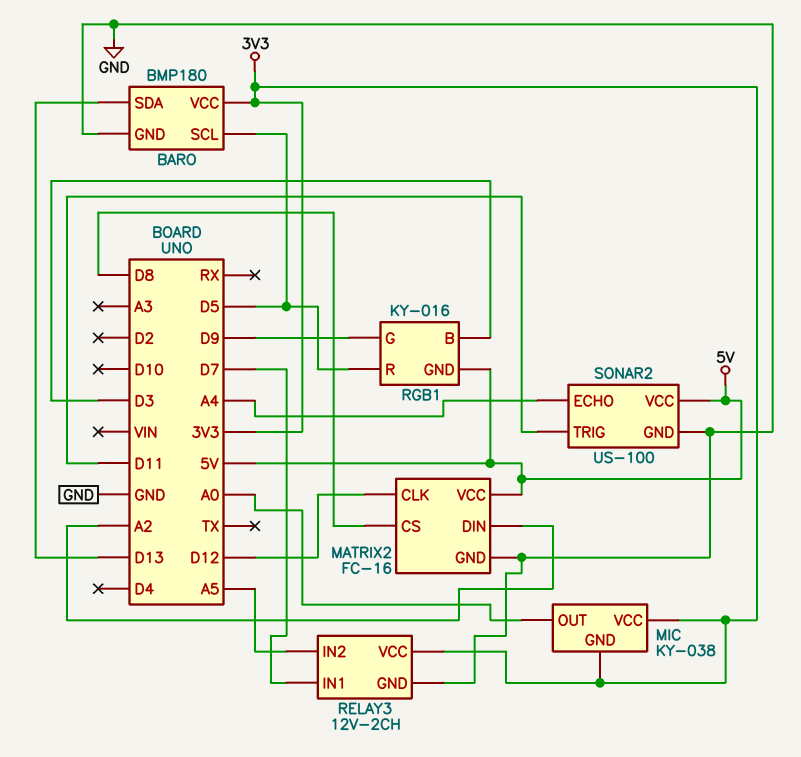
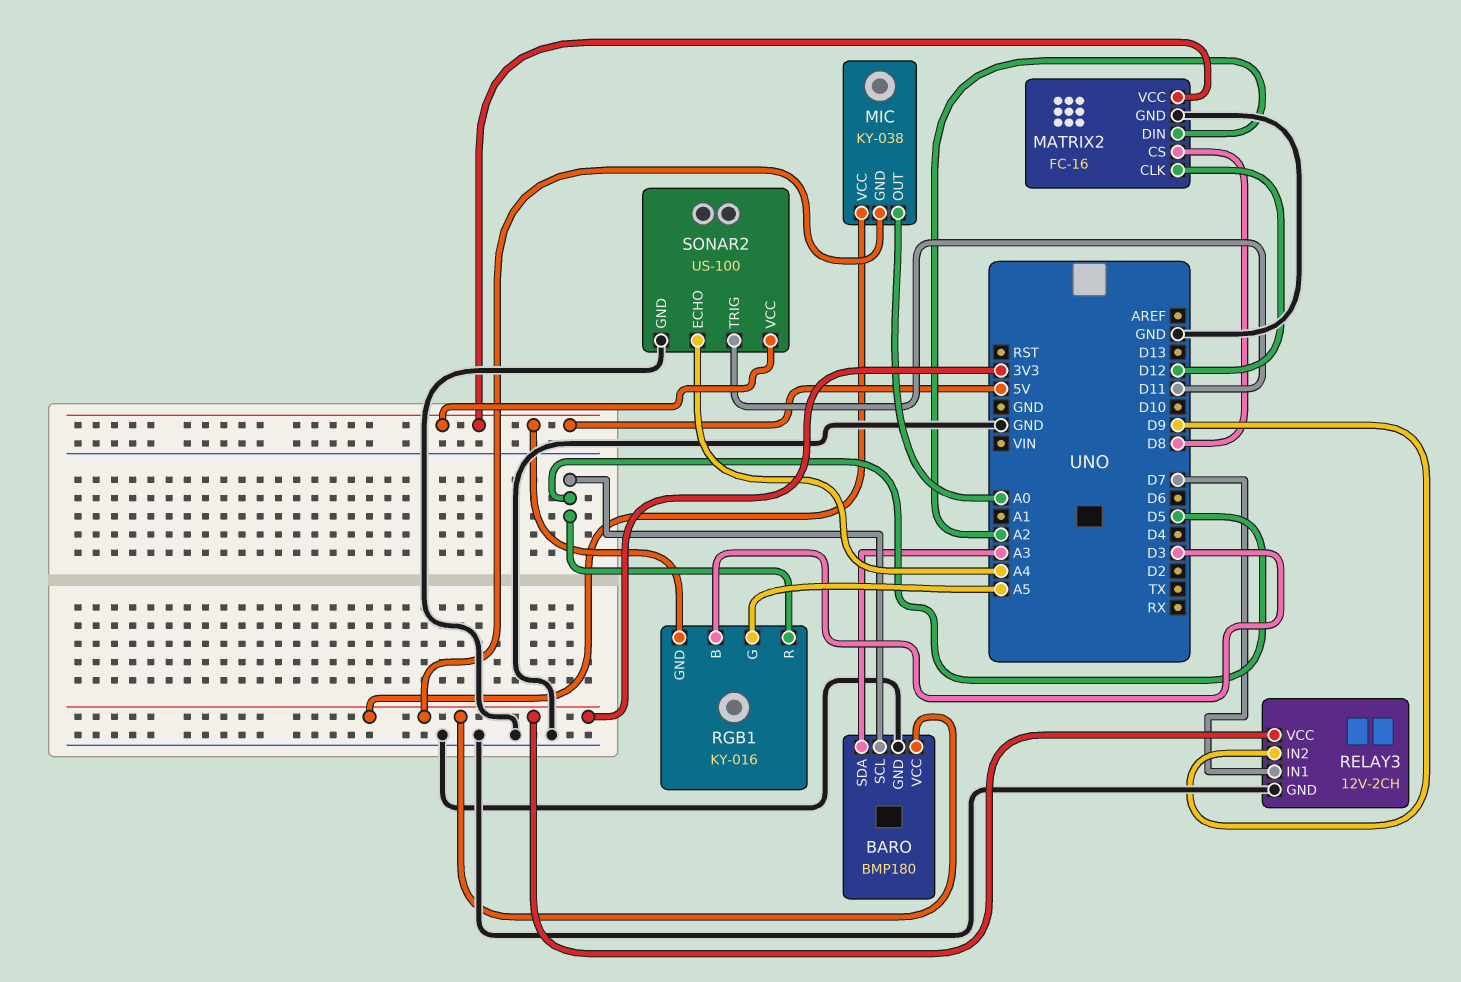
BARO pin SDA: D13 -> A3
RELAY3 pin IN2: A5 -> D9
RGB1 pin G: D9 -> A5

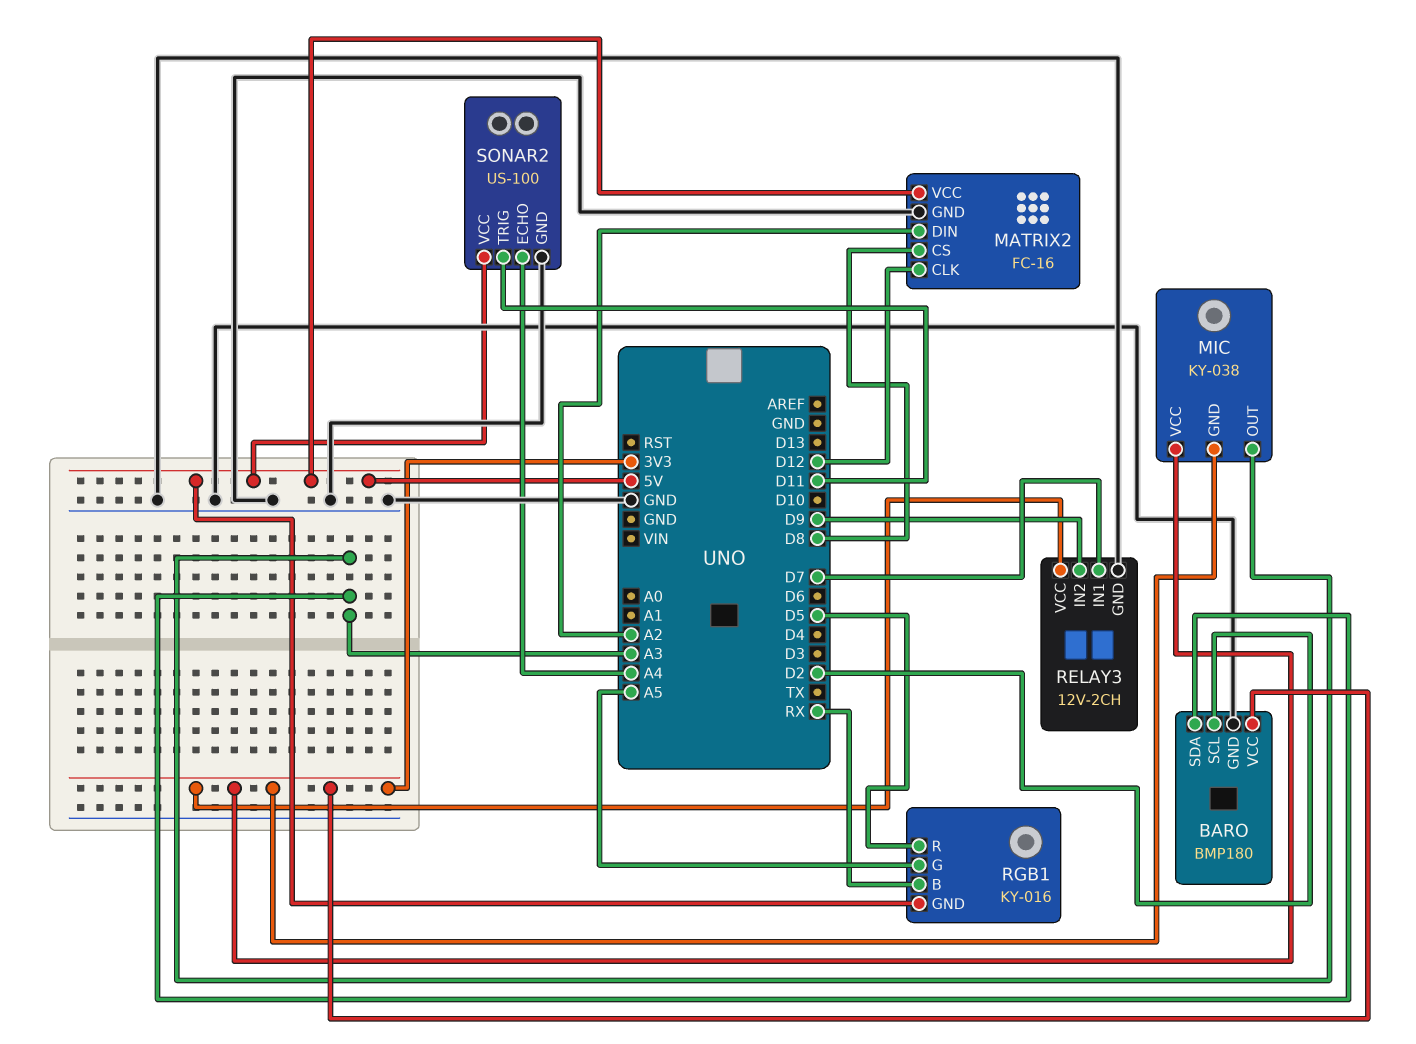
BARO pin SCL: D5 -> D2
MIC pin OUT: A0 -> A3
RGB1 pin B: D3 -> RX

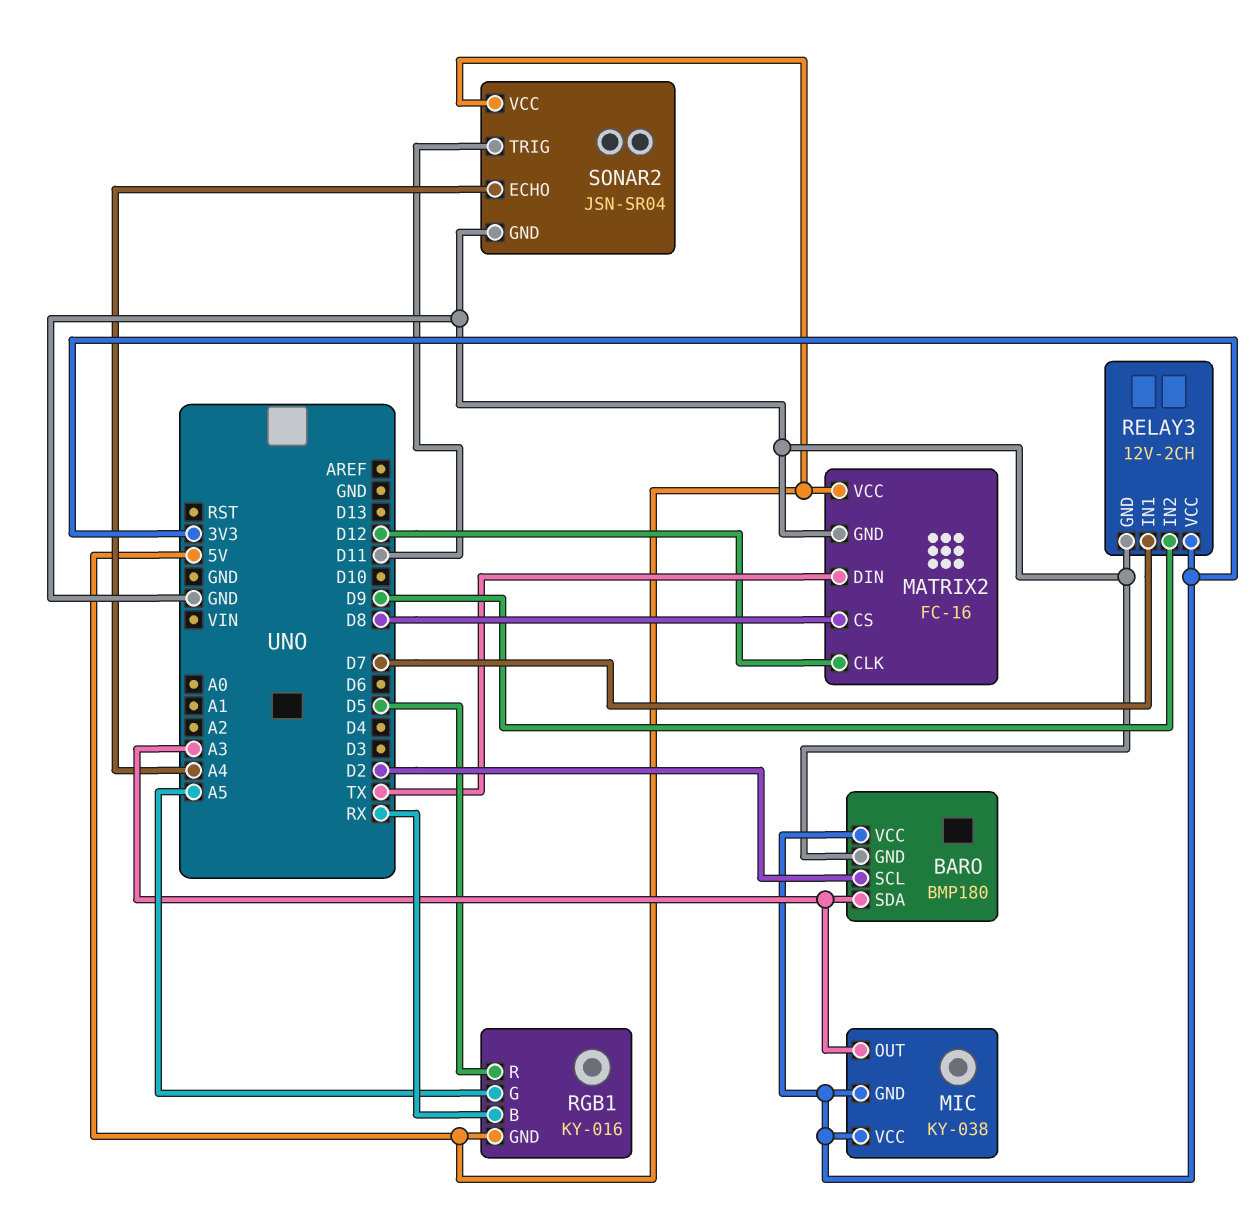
MATRIX2 pin DIN: A2 -> TX
SONAR2: US-100 -> JSN-SR04

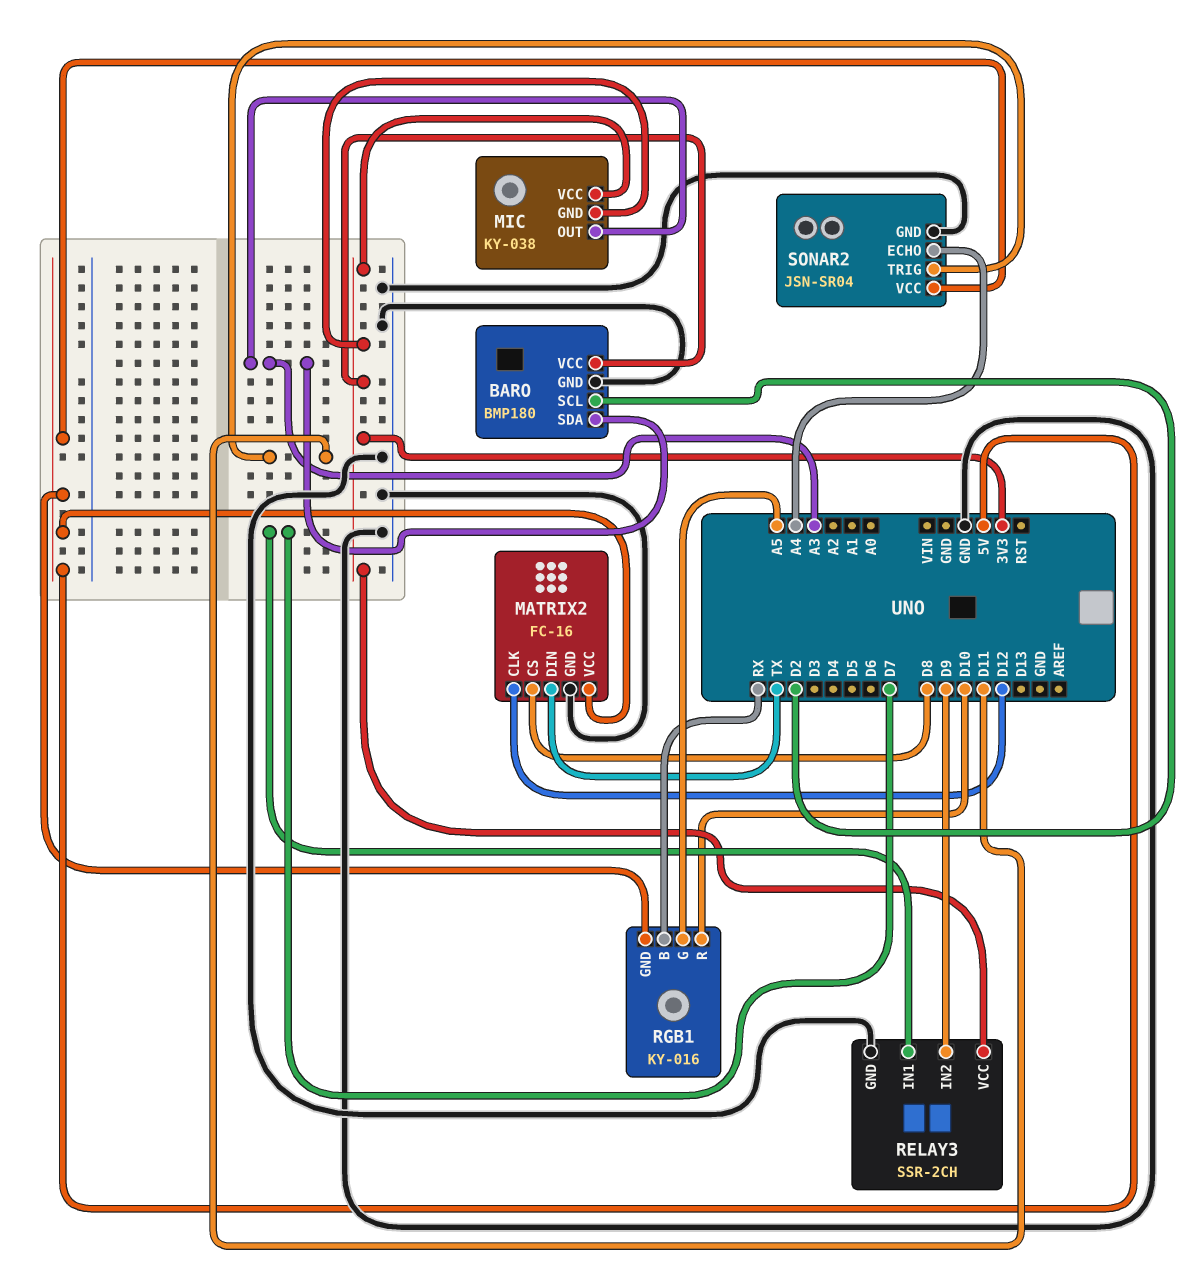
RELAY3: 12V-2CH -> SSR-2CH
RGB1 pin R: D5 -> D10

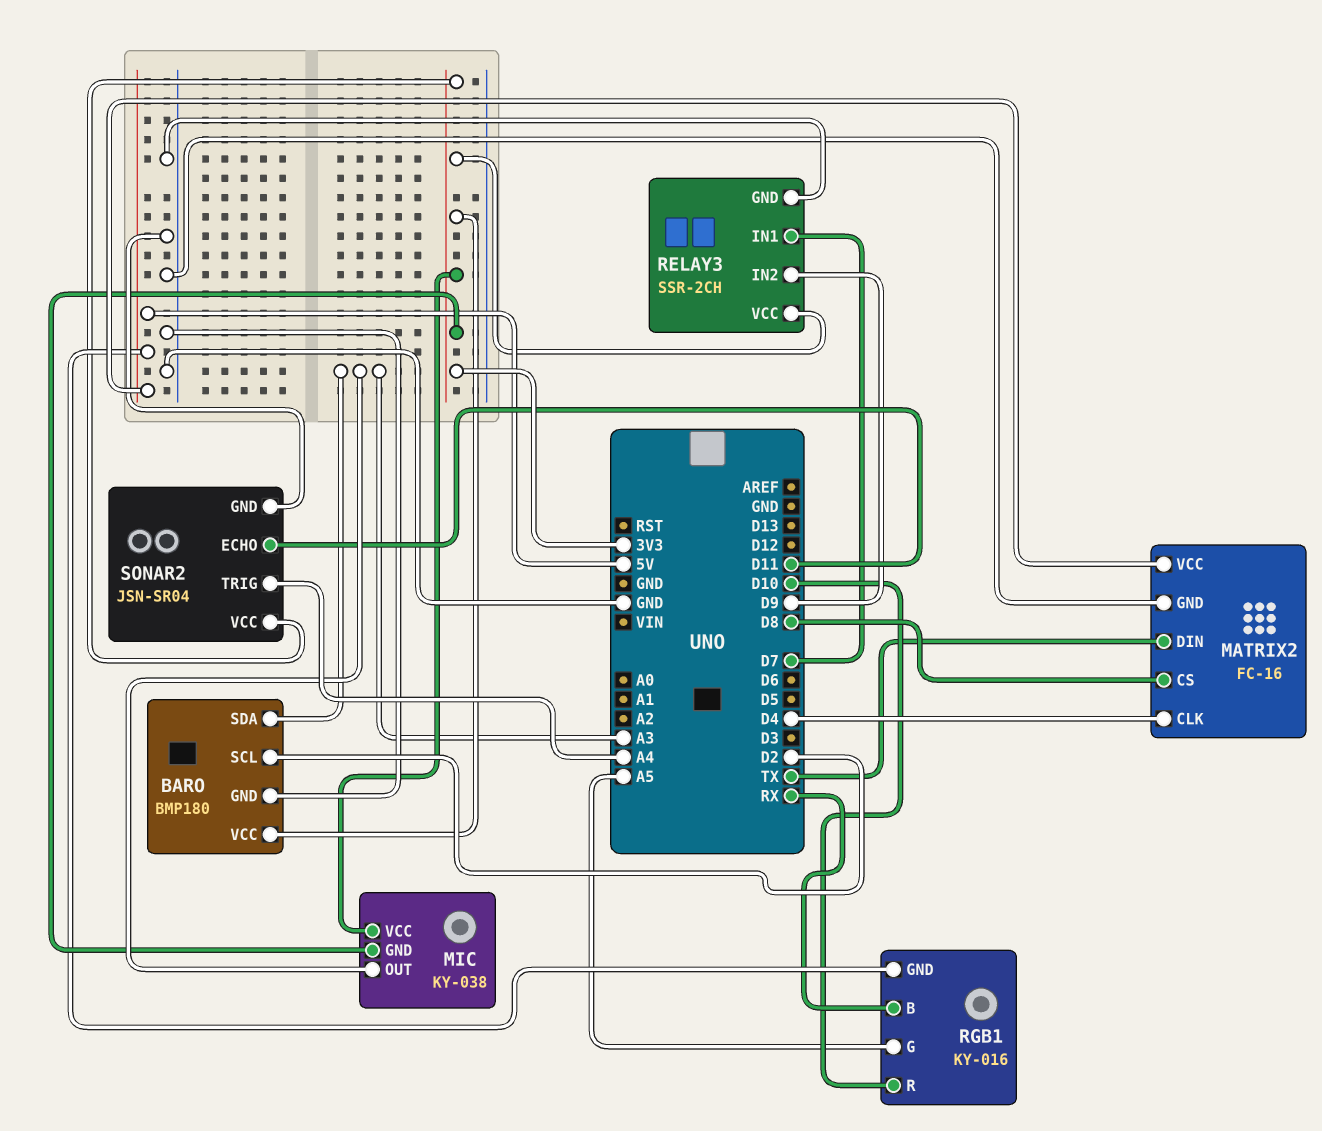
MATRIX2 pin CLK: D12 -> D4
SONAR2 pin ECHO: A4 -> D11
SONAR2 pin TRIG: D11 -> A4
SONAR2 pin VCC: 5V -> 3V3

